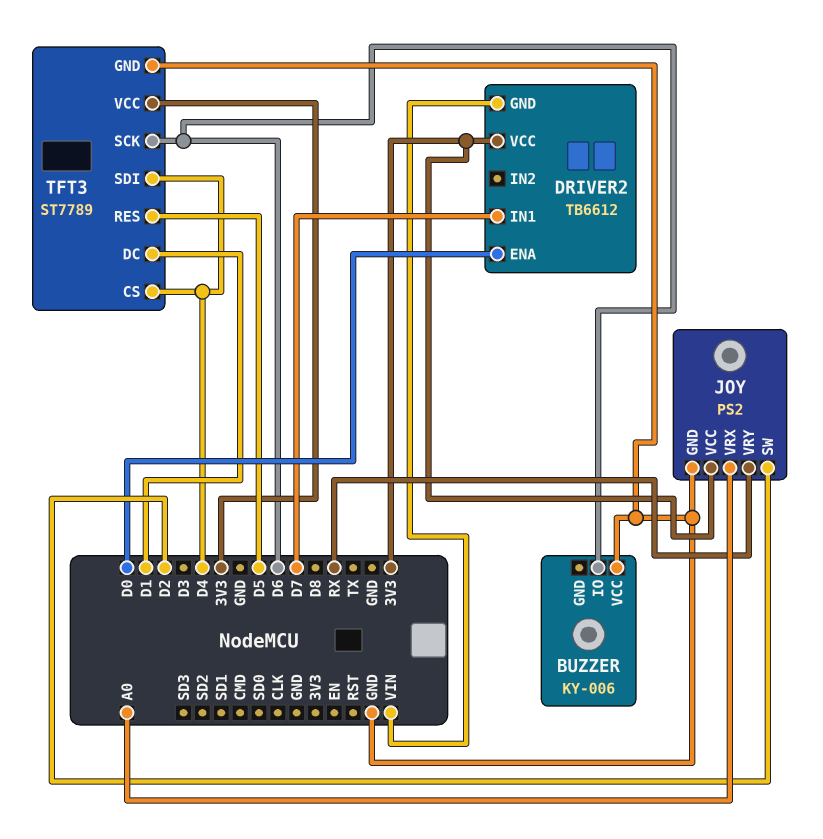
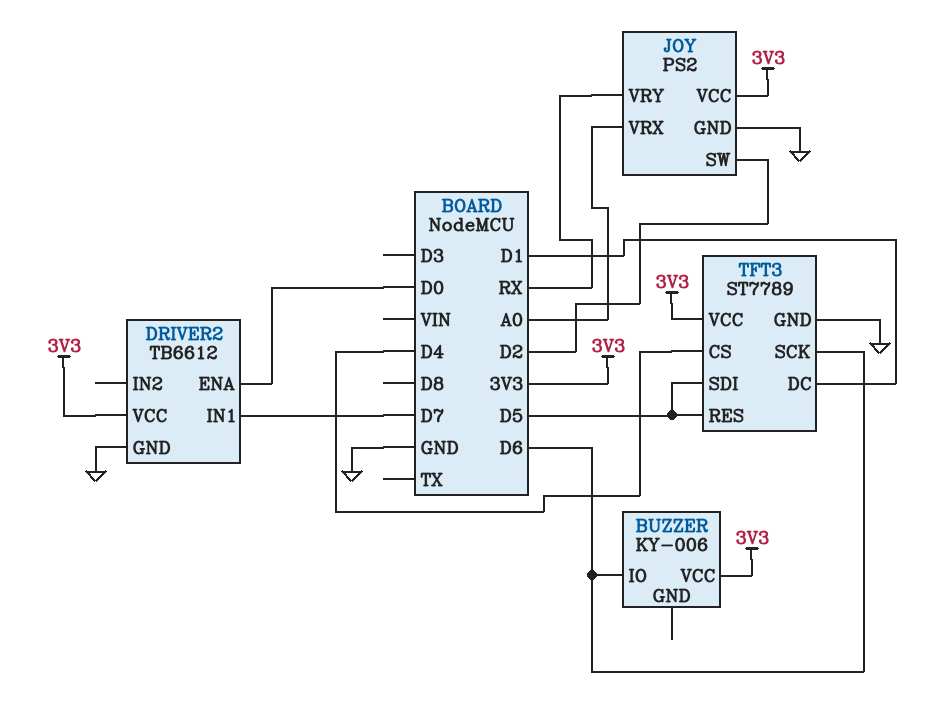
BUZZER pin VCC: GND -> 3V3
DRIVER2 pin GND: VIN -> GND
TFT3 pin SDI: D4 -> D5

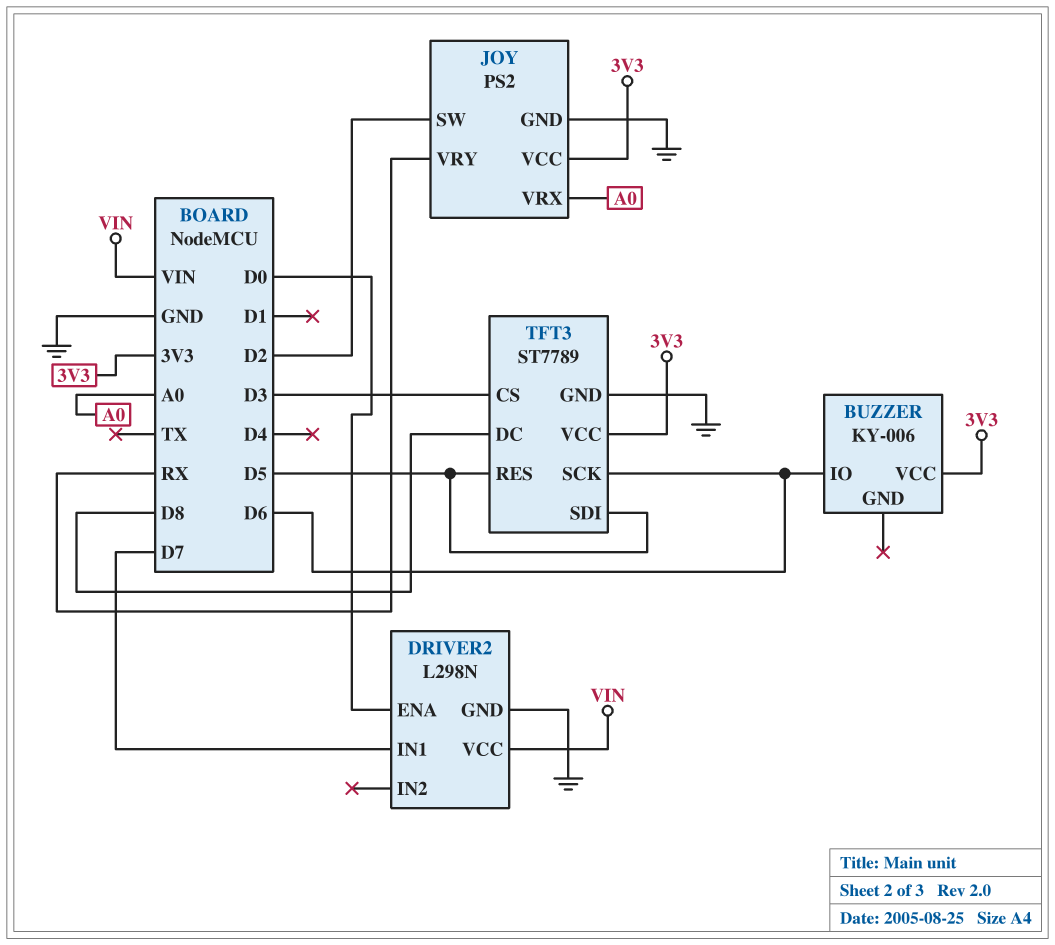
DRIVER2: TB6612 -> L298N
DRIVER2 pin VCC: 3V3 -> VIN
TFT3 pin CS: D4 -> D3
TFT3 pin DC: D1 -> D8

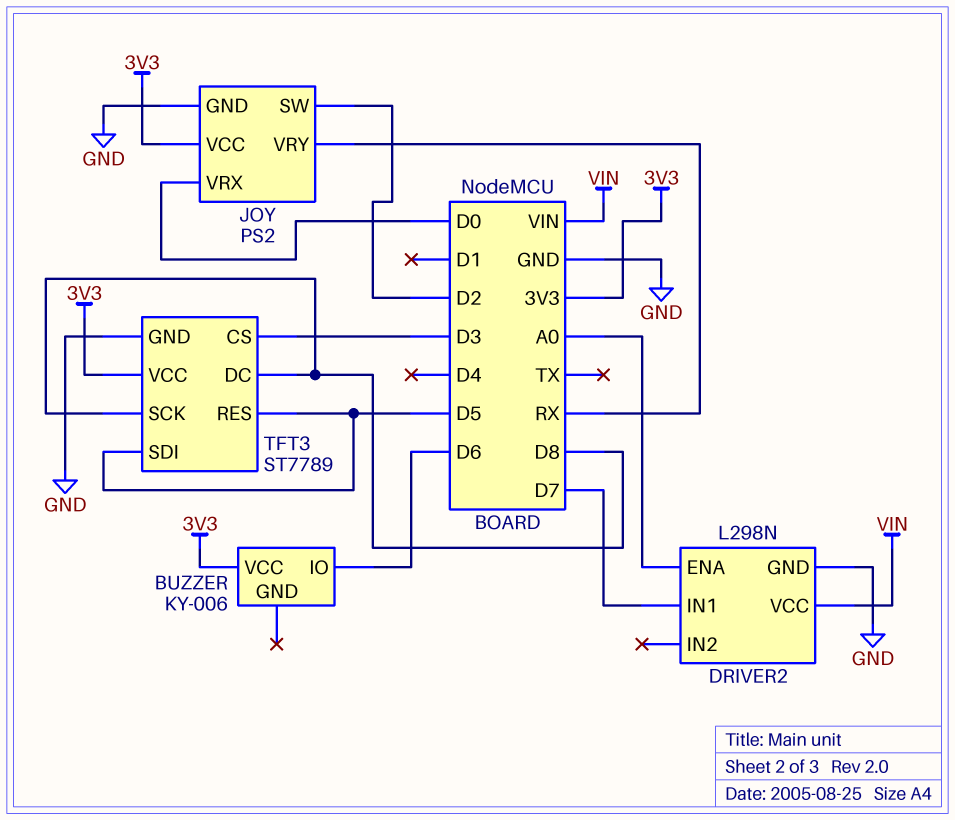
DRIVER2 pin ENA: D0 -> A0
JOY pin VRX: A0 -> D0
TFT3 pin SCK: D6 -> D8

